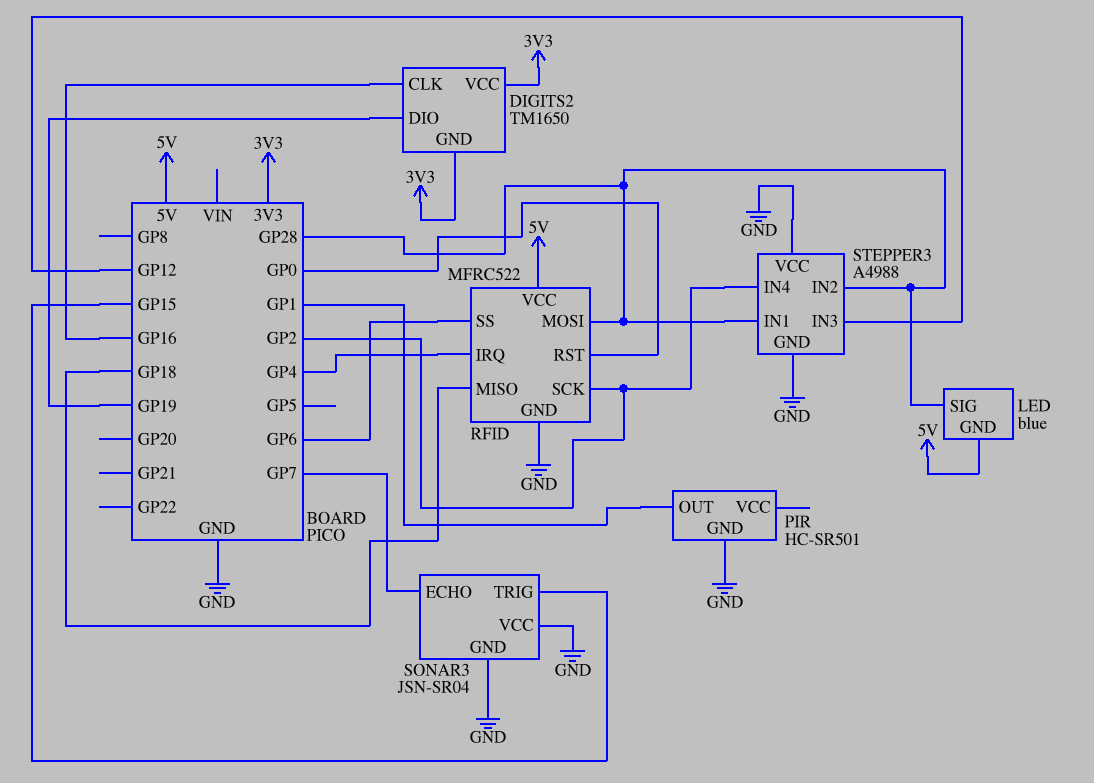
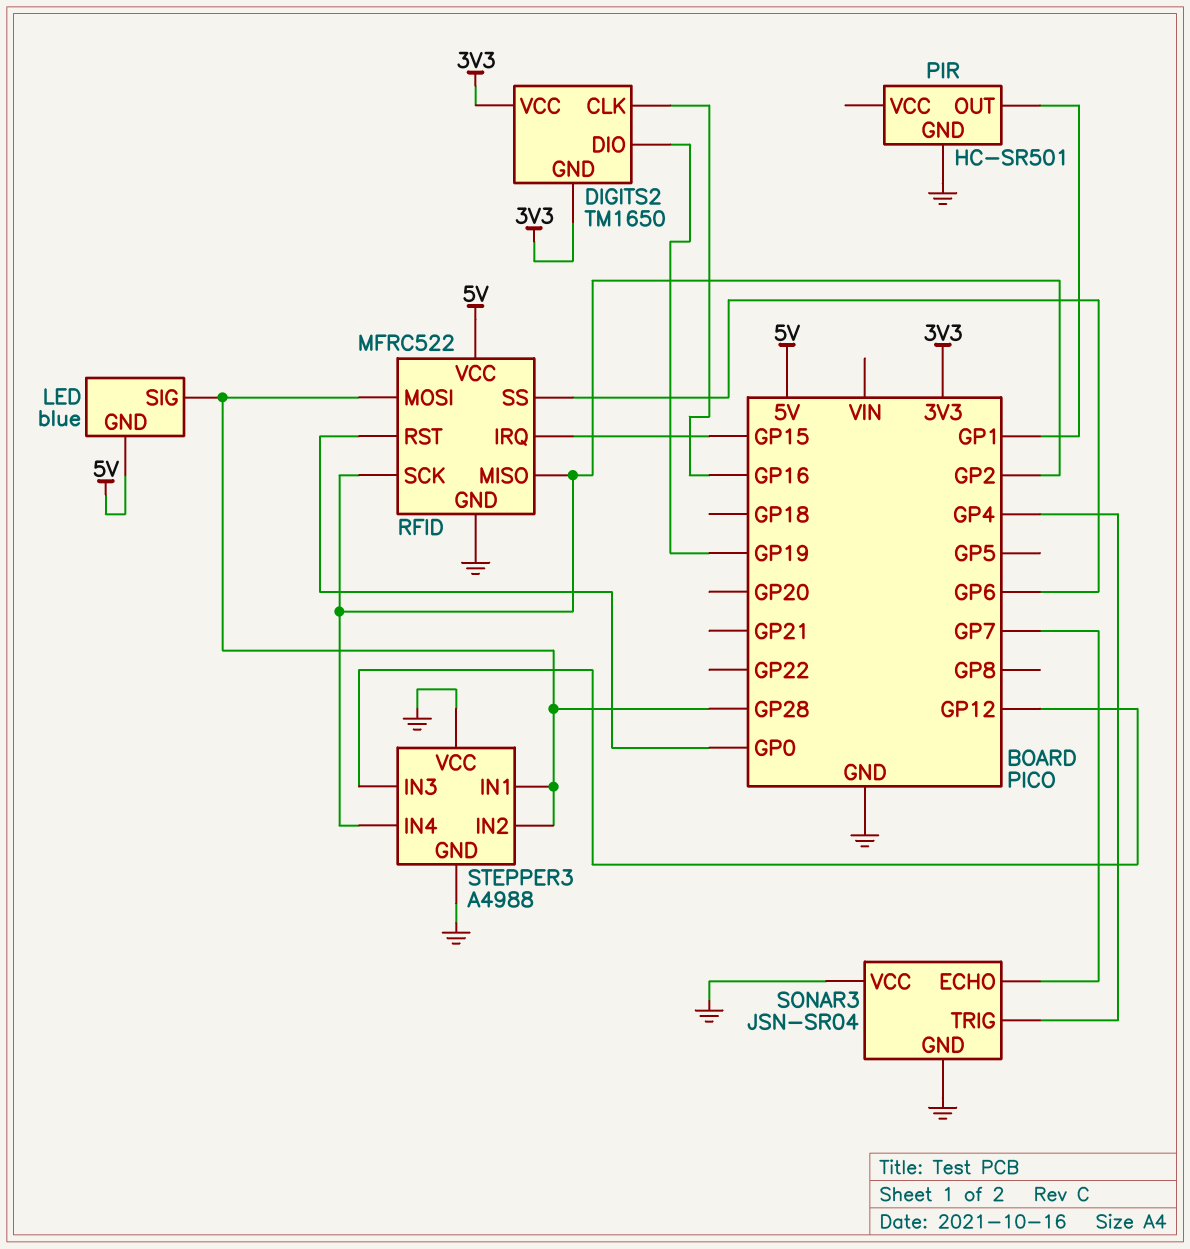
RFID pin IRQ: GP4 -> GP15
RFID pin MISO: GP18 -> GP2
SONAR3 pin TRIG: GP15 -> GP4

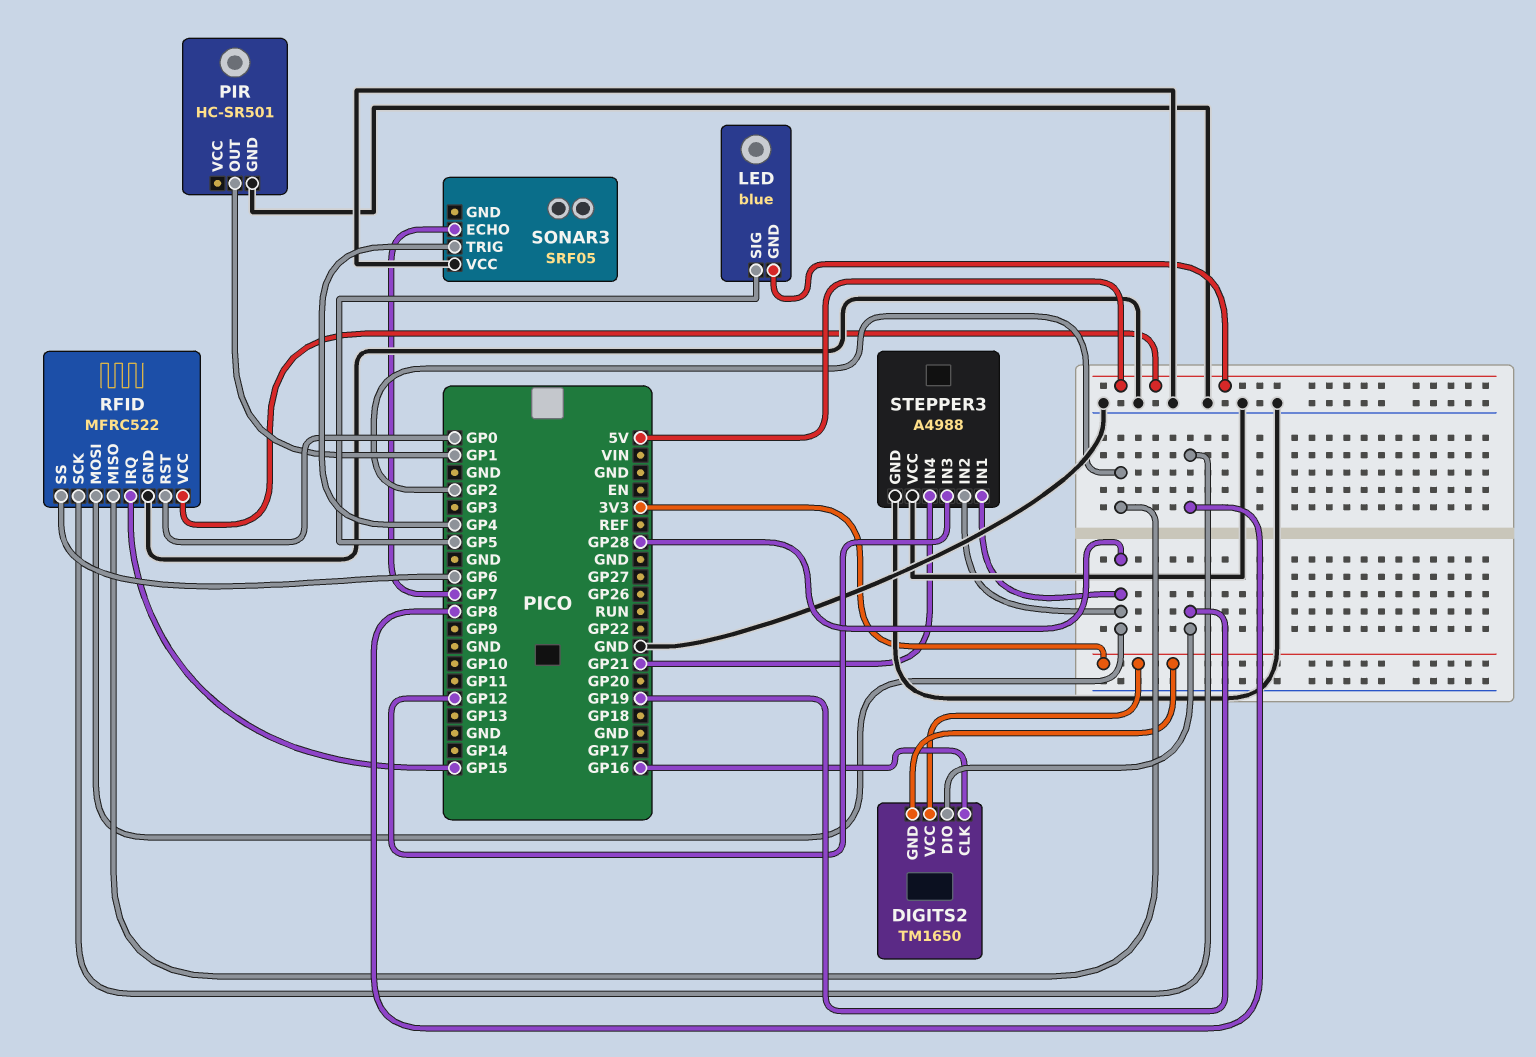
LED pin SIG: GP28 -> GP5
RFID pin SCK: GP2 -> GP8
SONAR3: JSN-SR04 -> SRF05
SONAR3 pin GND: GND -> none
STEPPER3 pin IN4: GP2 -> GP21

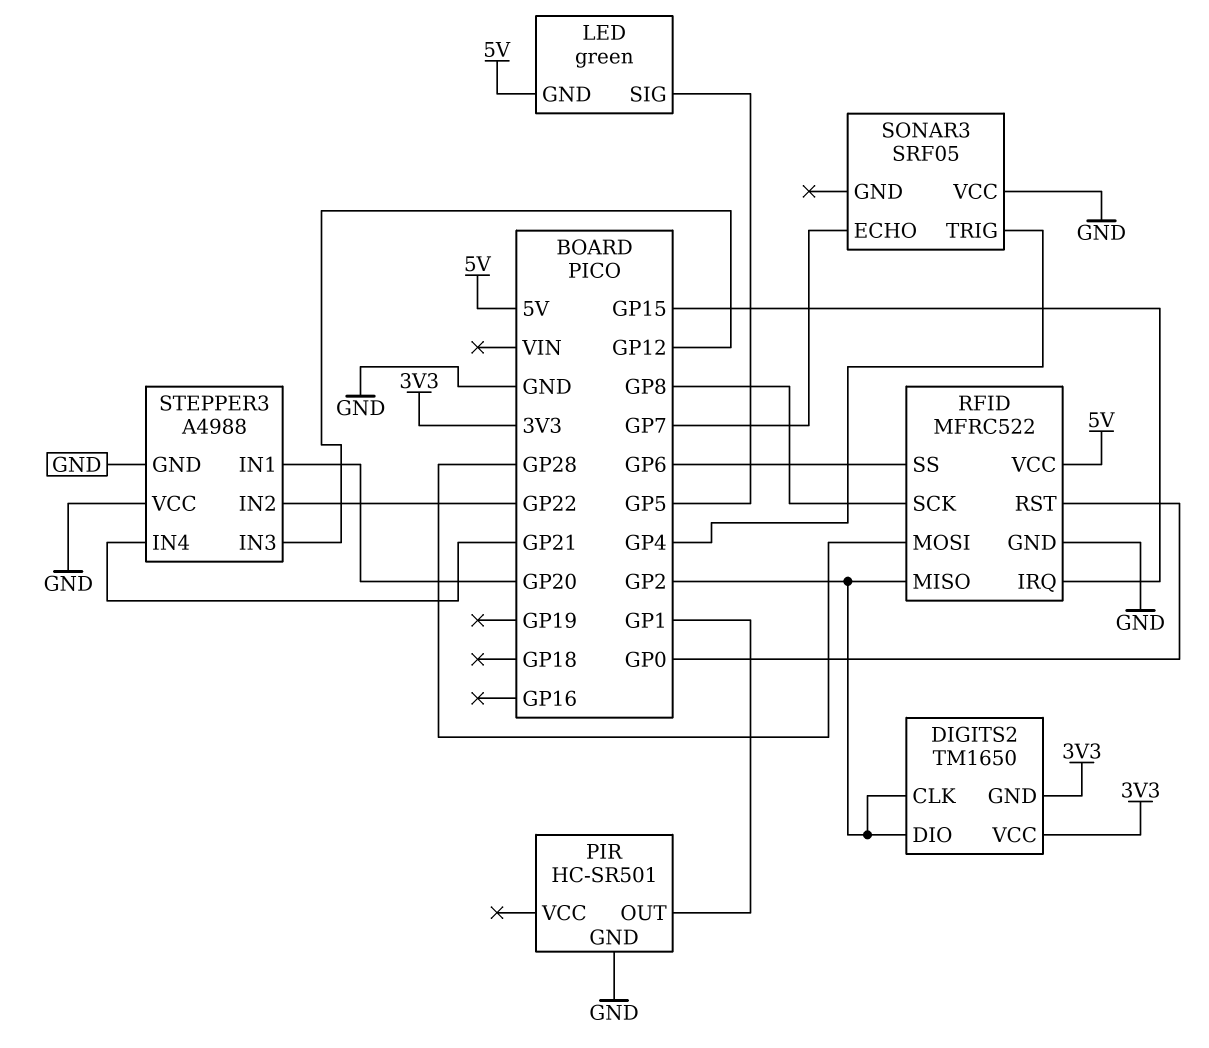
DIGITS2 pin CLK: GP16 -> GP2
DIGITS2 pin DIO: GP19 -> GP2
LED: blue -> green
STEPPER3 pin IN1: GP28 -> GP20
STEPPER3 pin IN2: GP28 -> GP22

